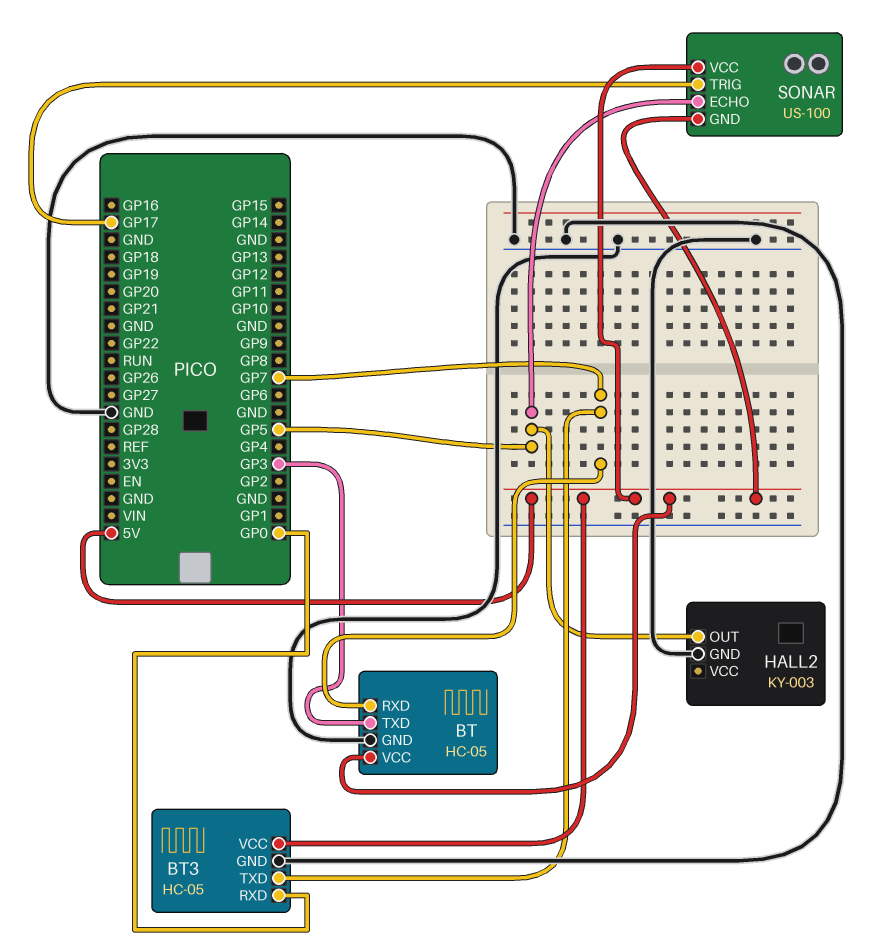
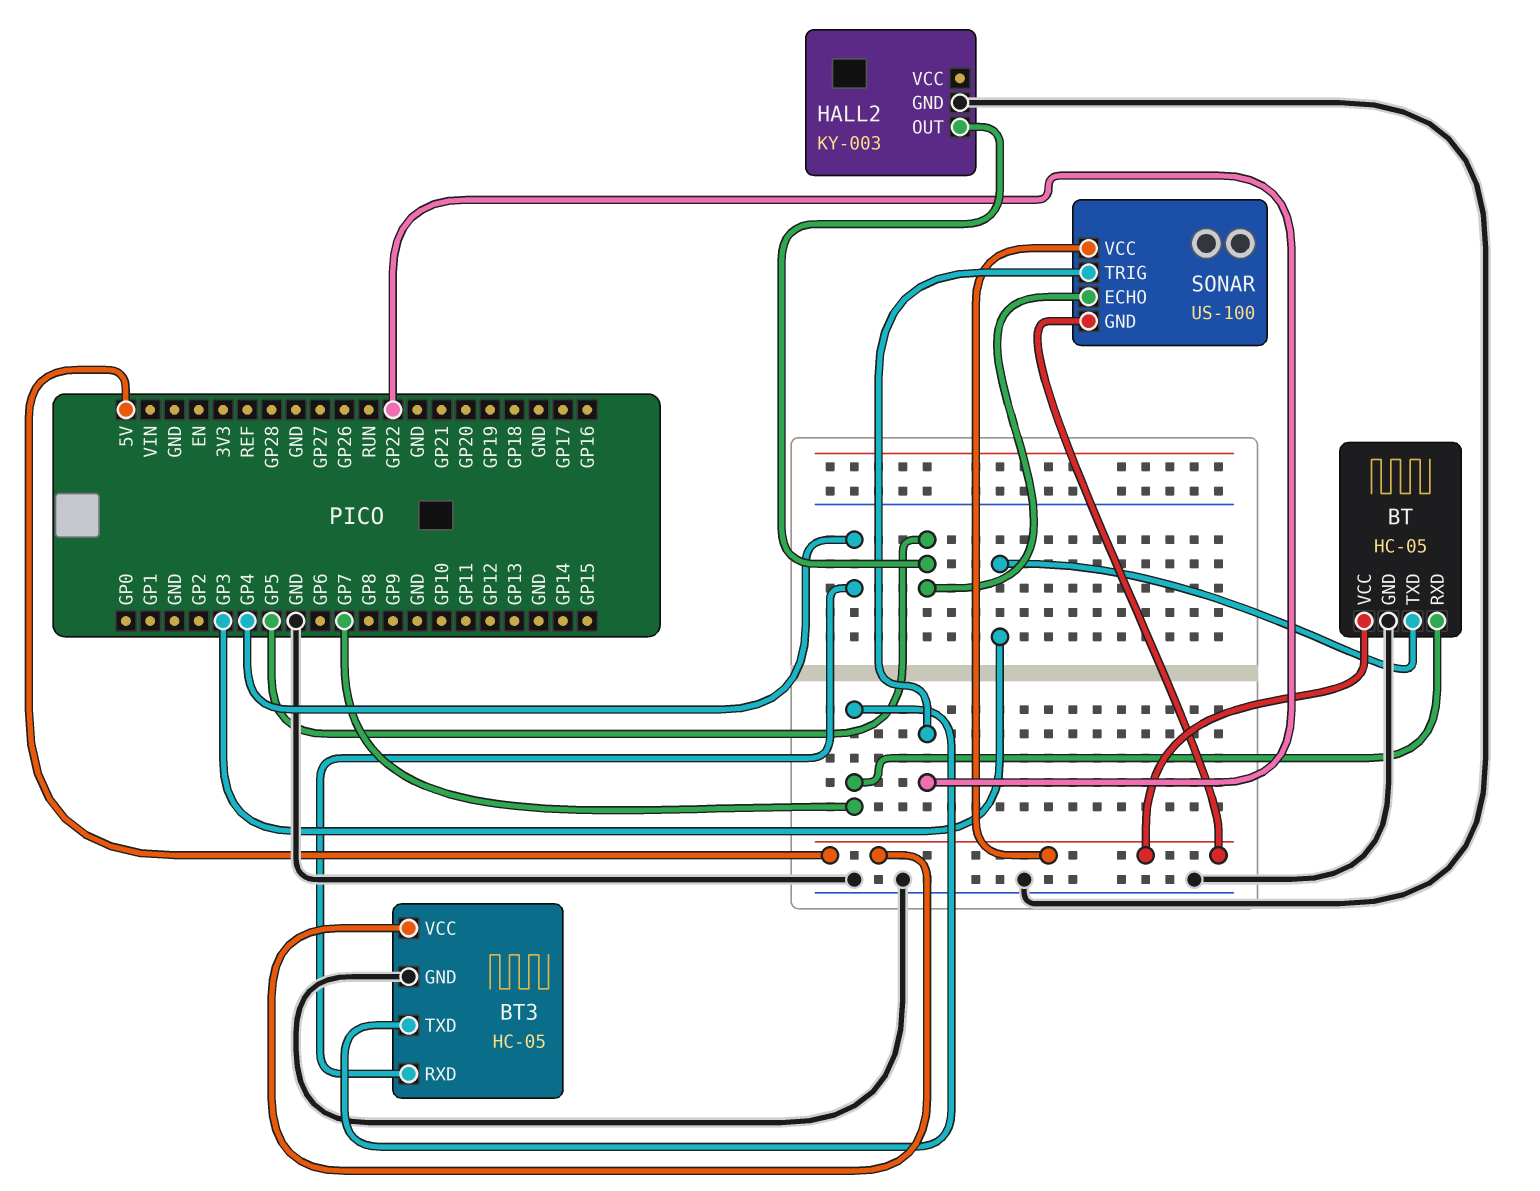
BT3 pin RXD: GP0 -> GP4
SONAR pin TRIG: GP17 -> GP22

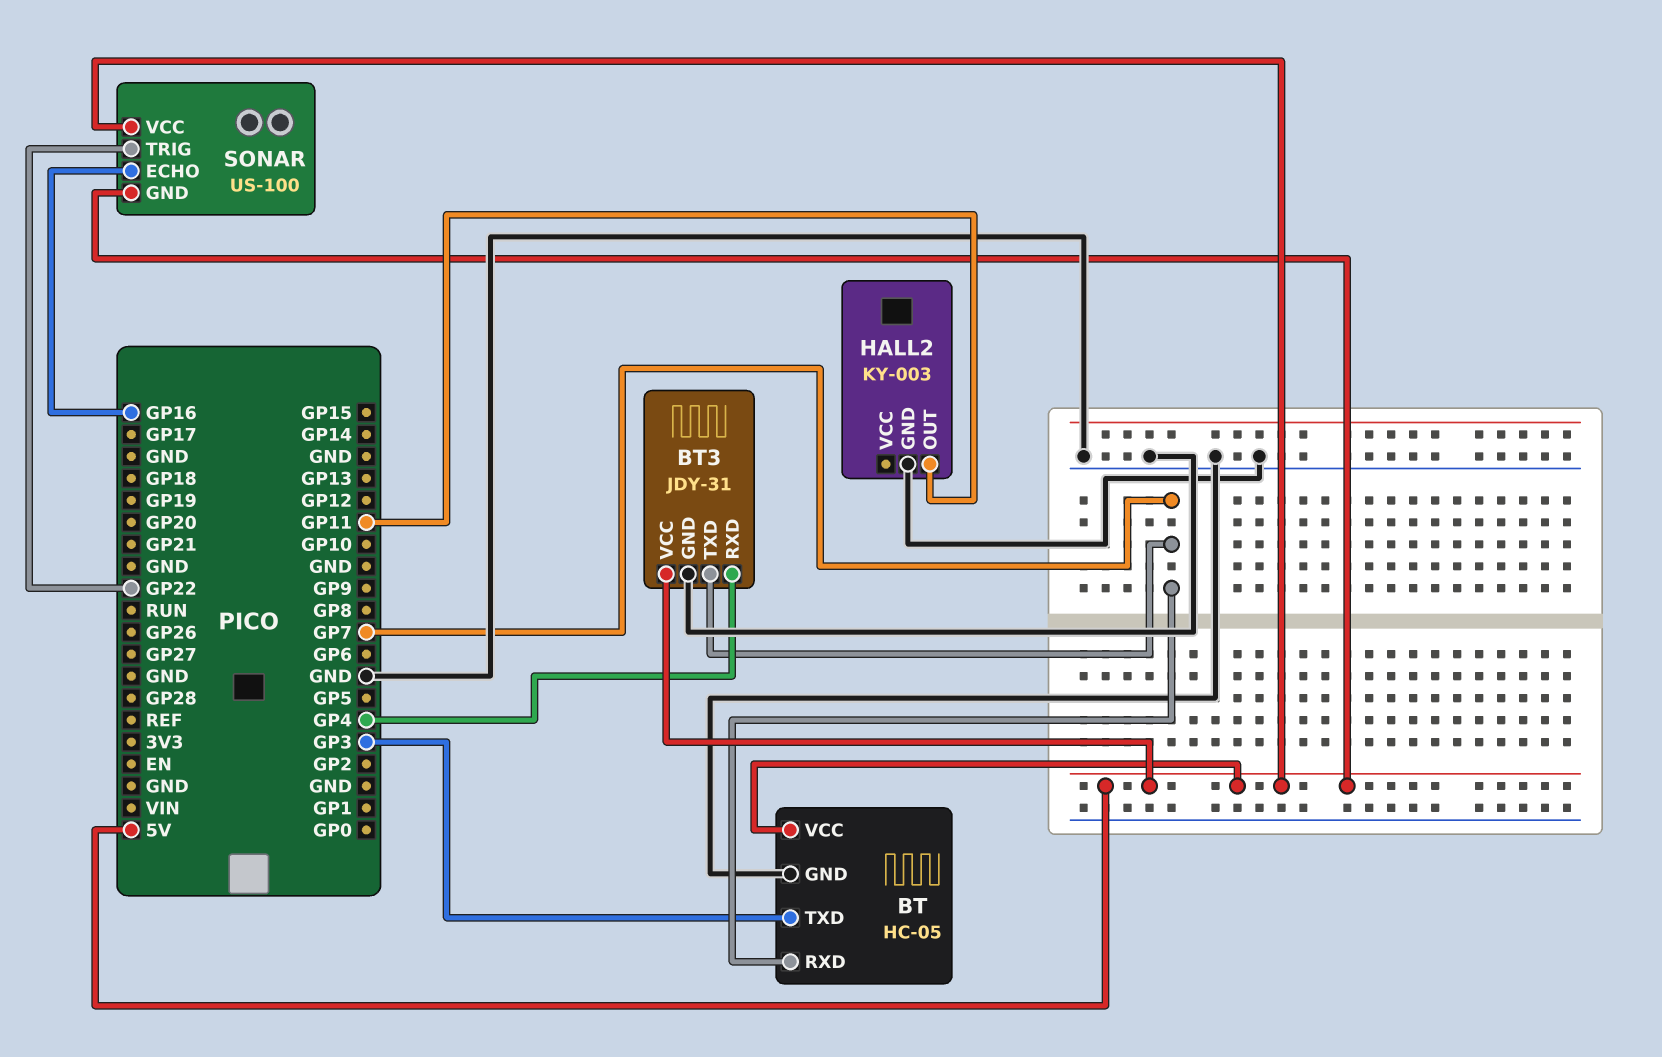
BT3: HC-05 -> JDY-31
HALL2 pin OUT: GP5 -> GP11
SONAR pin ECHO: GP5 -> GP16

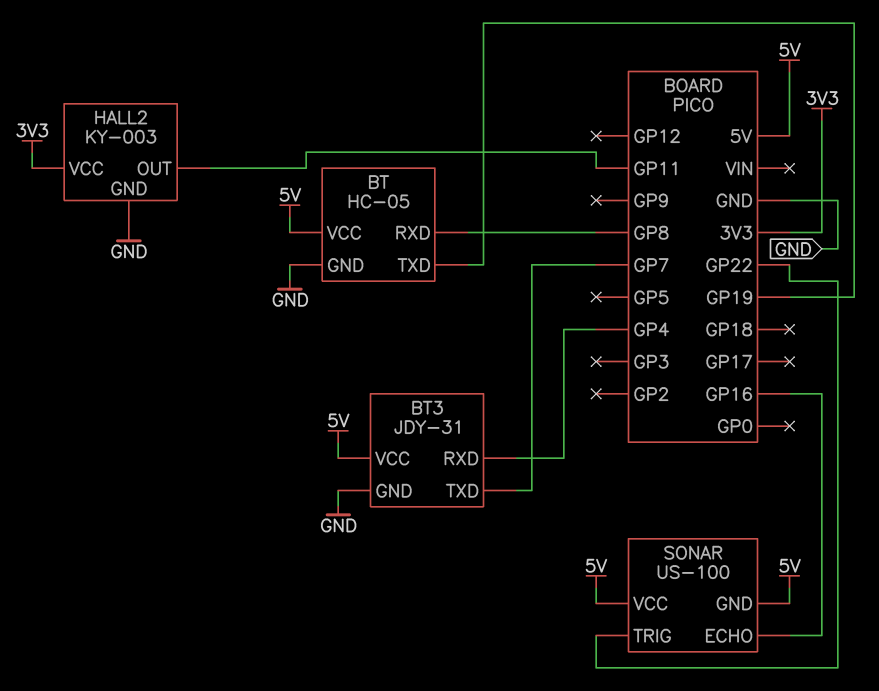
BT pin RXD: GP7 -> GP8
BT pin TXD: GP3 -> GP19
HALL2 pin VCC: none -> 3V3

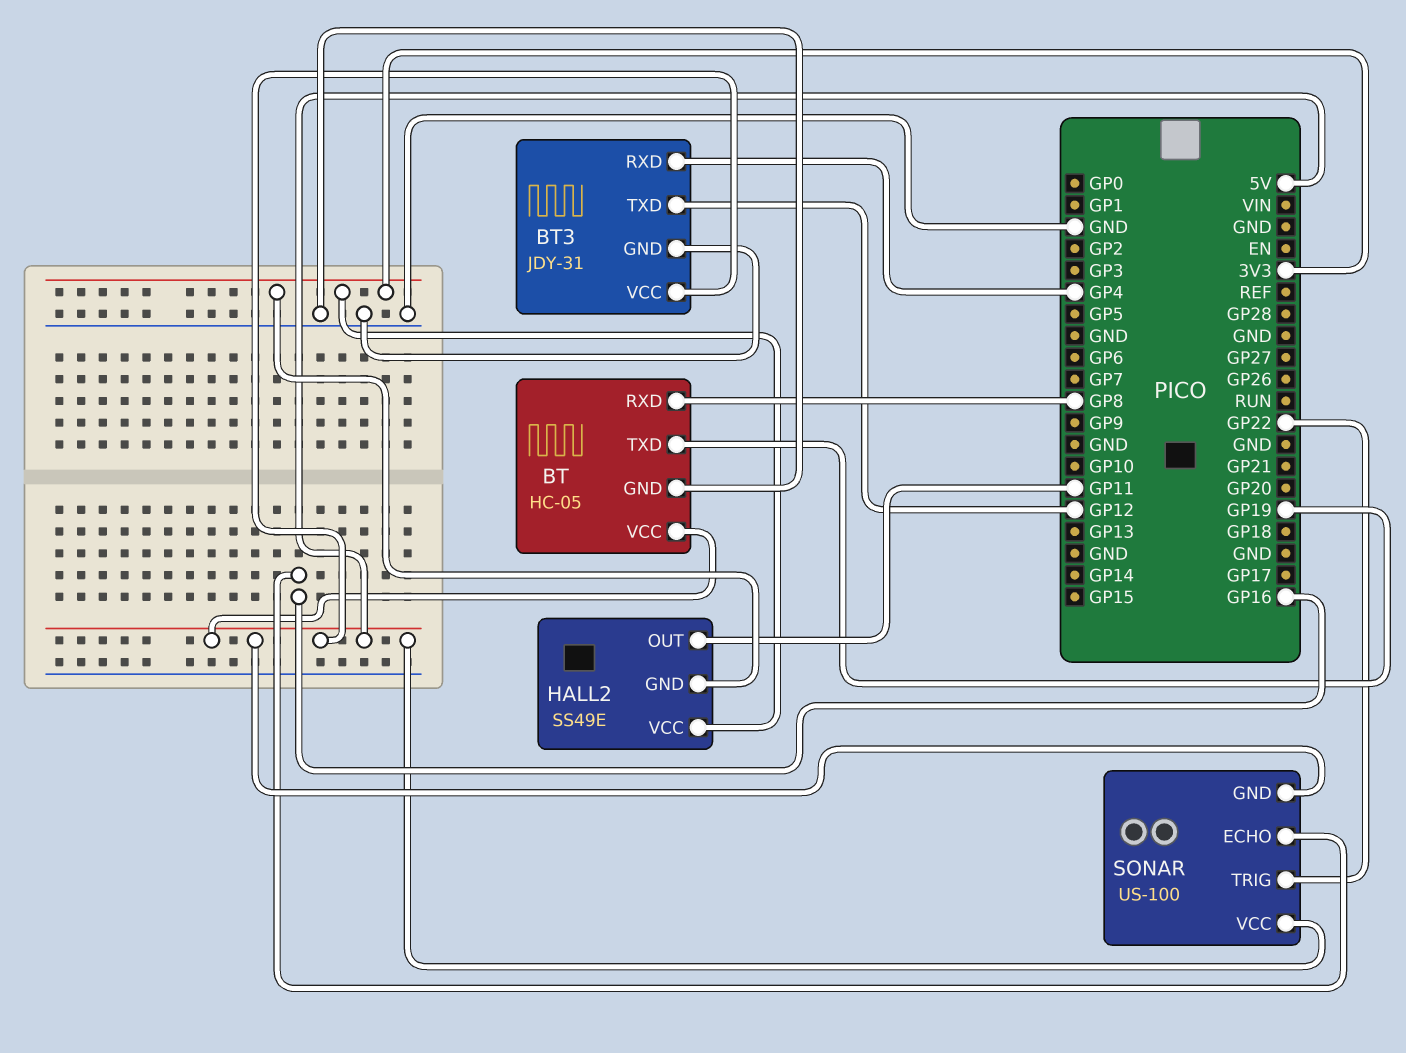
BT3 pin TXD: GP7 -> GP12
HALL2: KY-003 -> SS49E
HALL2 pin GND: GND -> 3V3

